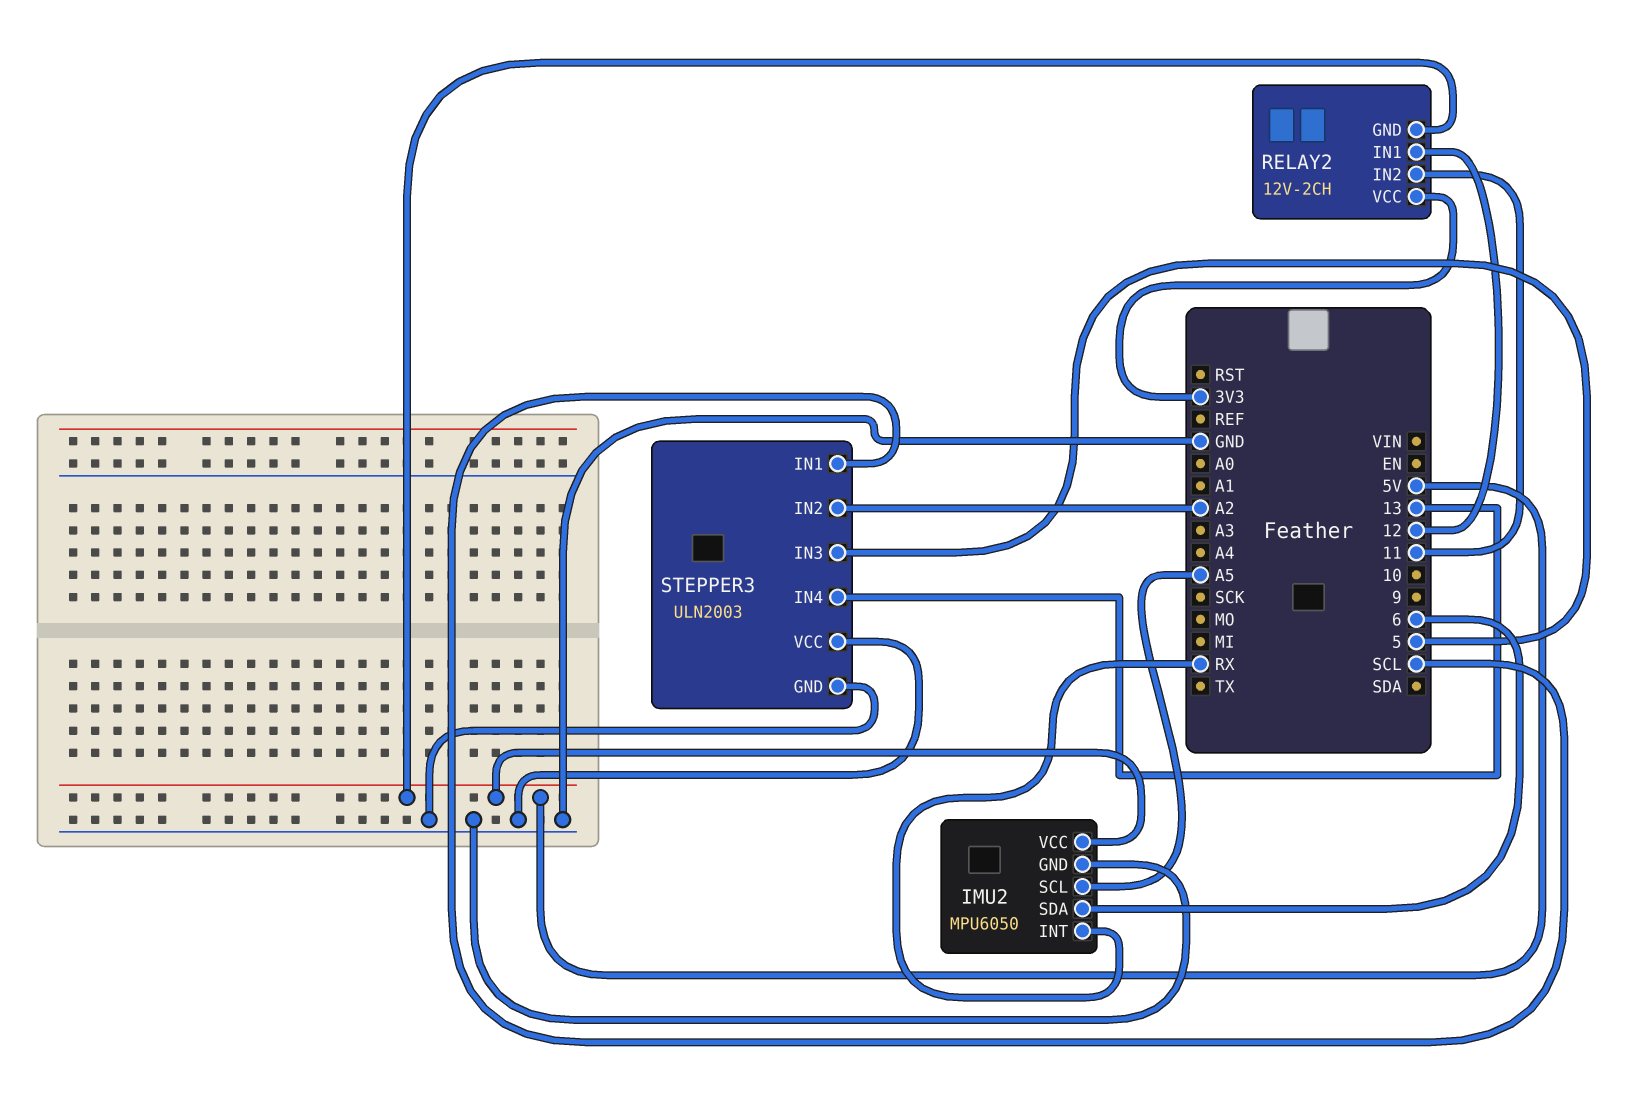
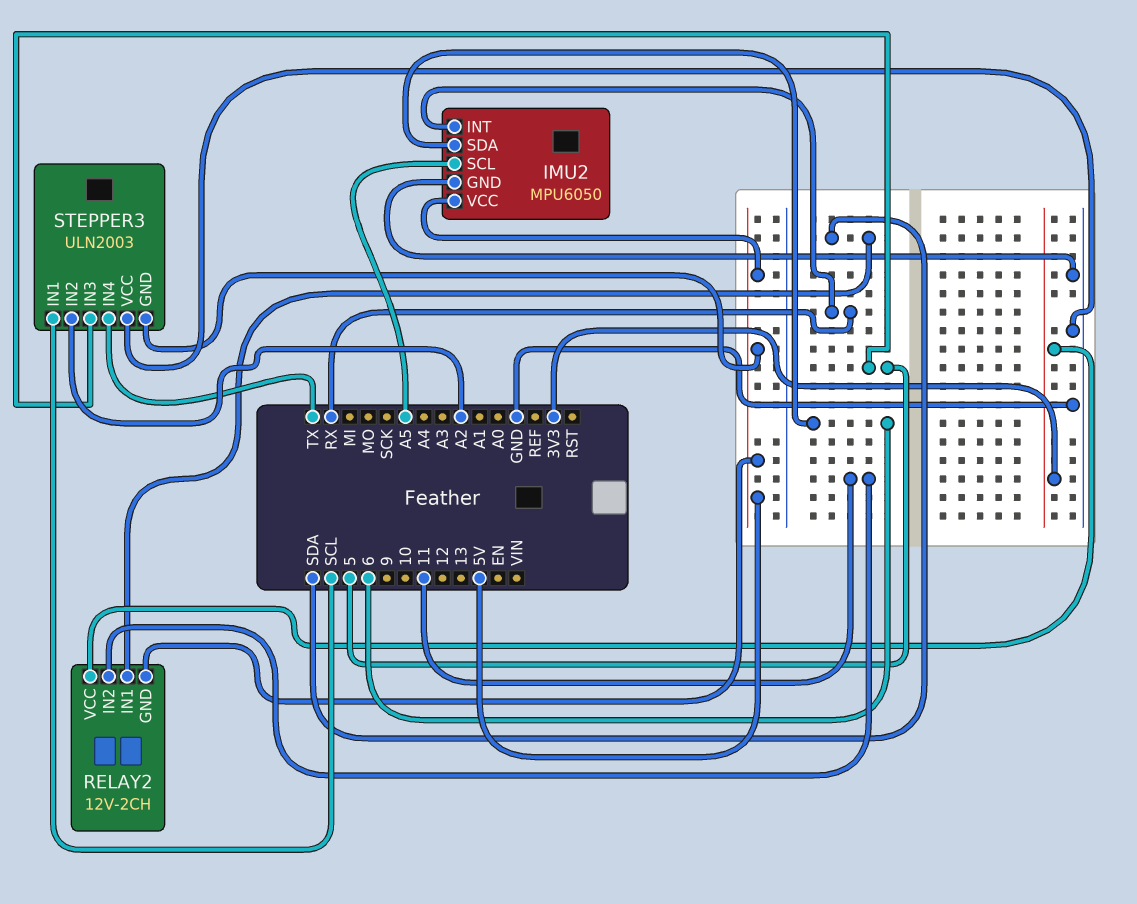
RELAY2 pin IN1: 12 -> SDA
STEPPER3 pin GND: GND -> 5V
STEPPER3 pin IN4: 13 -> TX

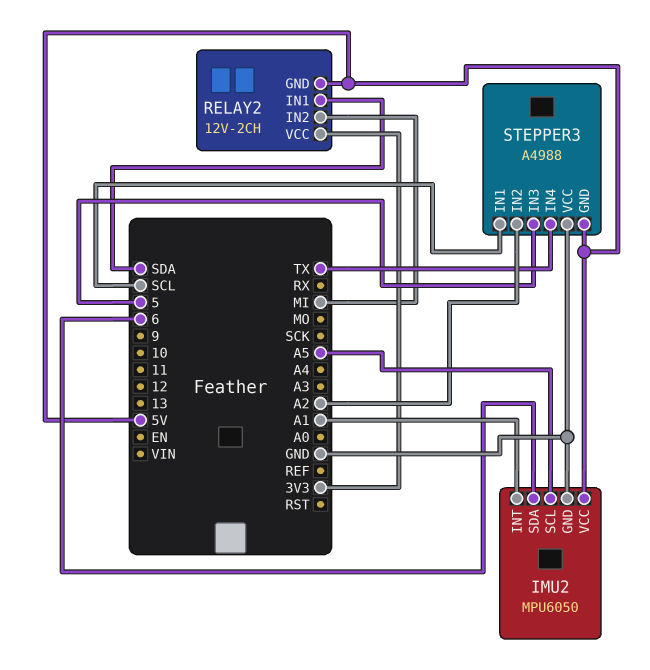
IMU2 pin INT: RX -> A1
RELAY2 pin IN2: 11 -> MI
STEPPER3: ULN2003 -> A4988

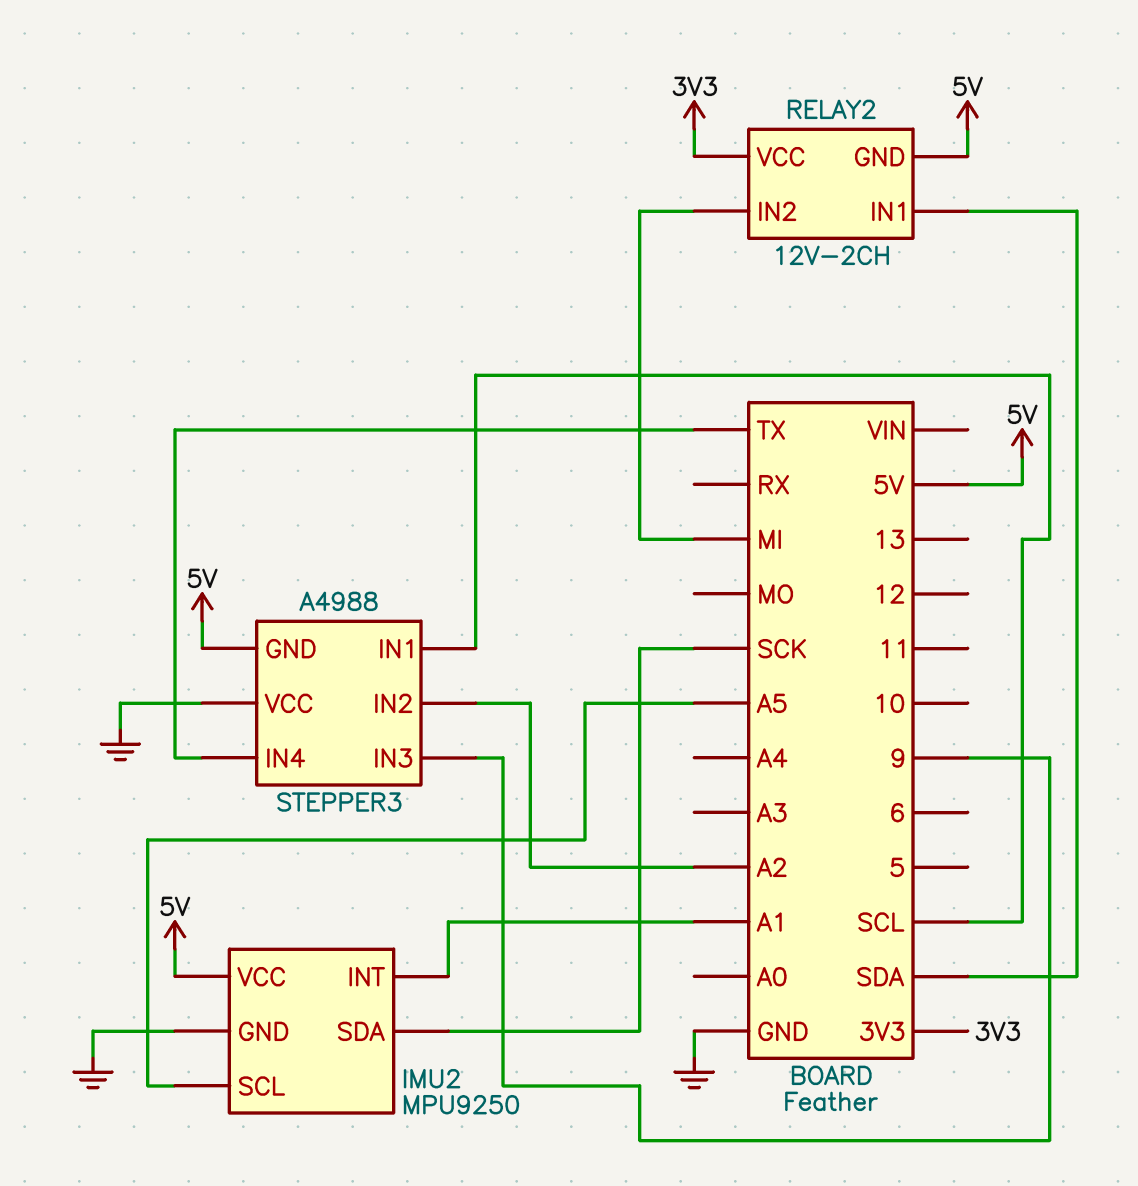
IMU2: MPU6050 -> MPU9250
IMU2 pin SDA: 6 -> SCK
STEPPER3 pin IN3: 5 -> 9

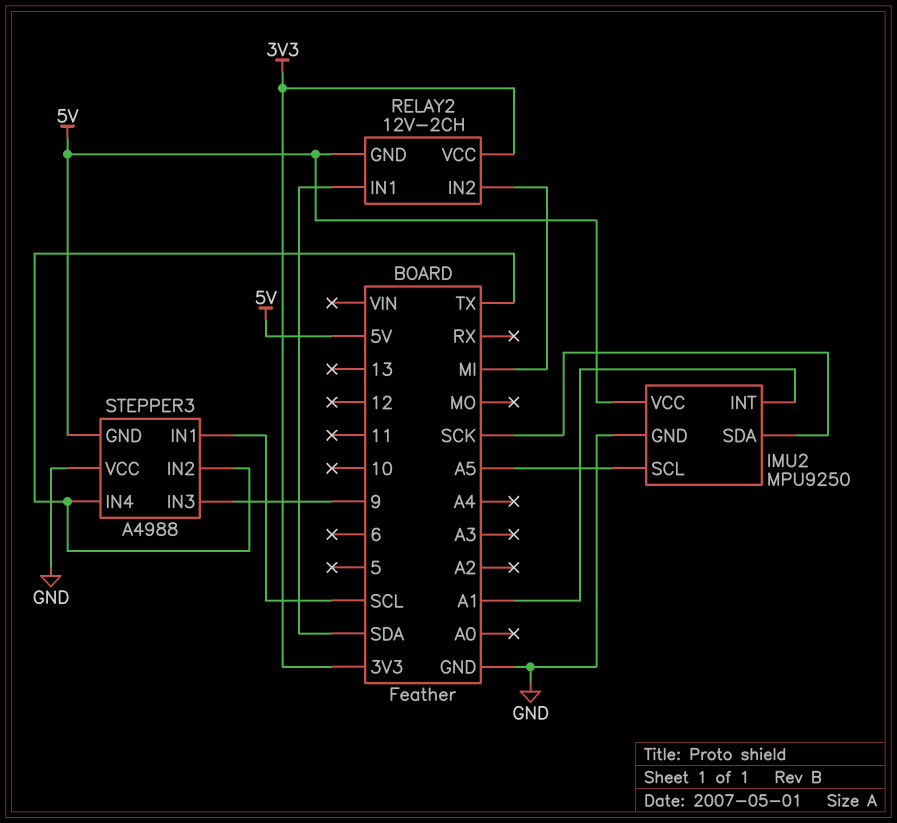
STEPPER3 pin IN2: A2 -> TX

